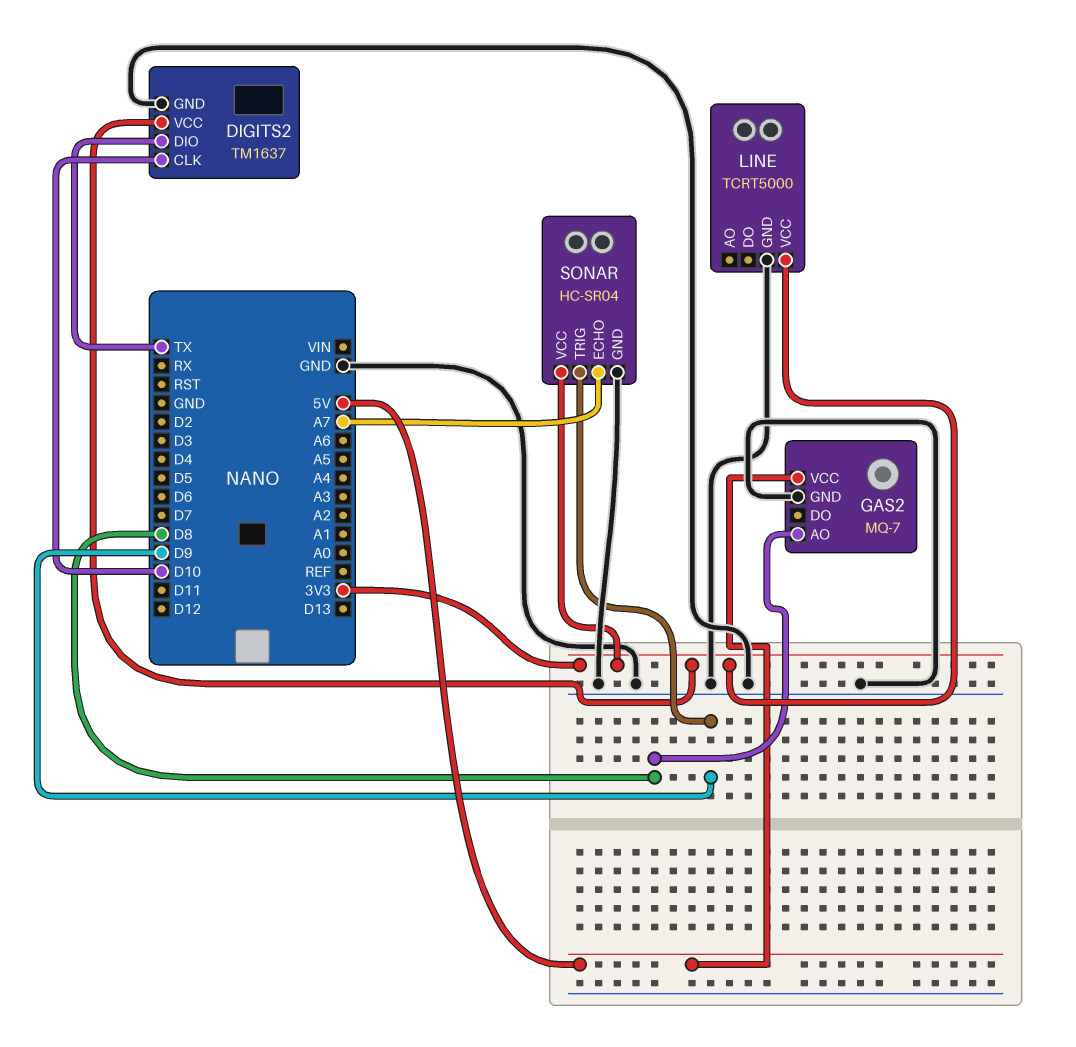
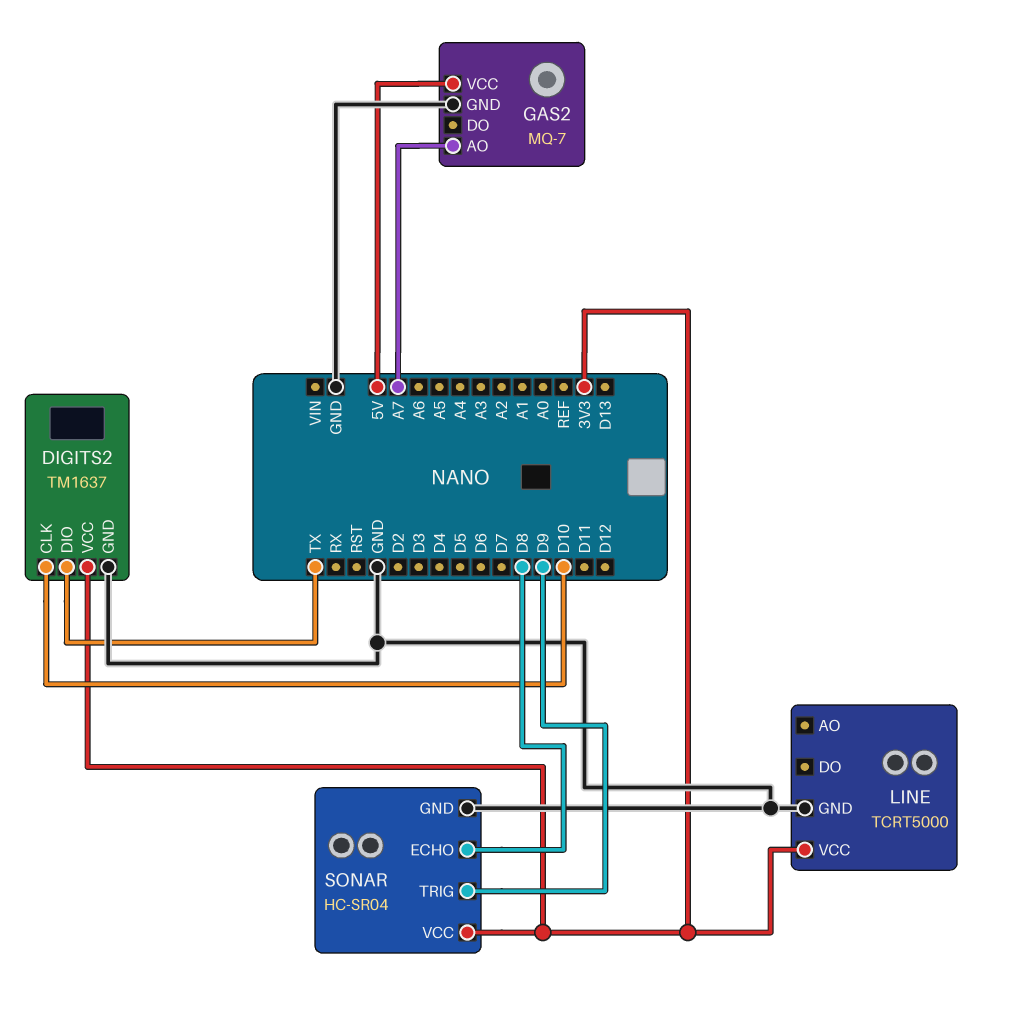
GAS2 pin AO: D8 -> A7
SONAR pin ECHO: A7 -> D8

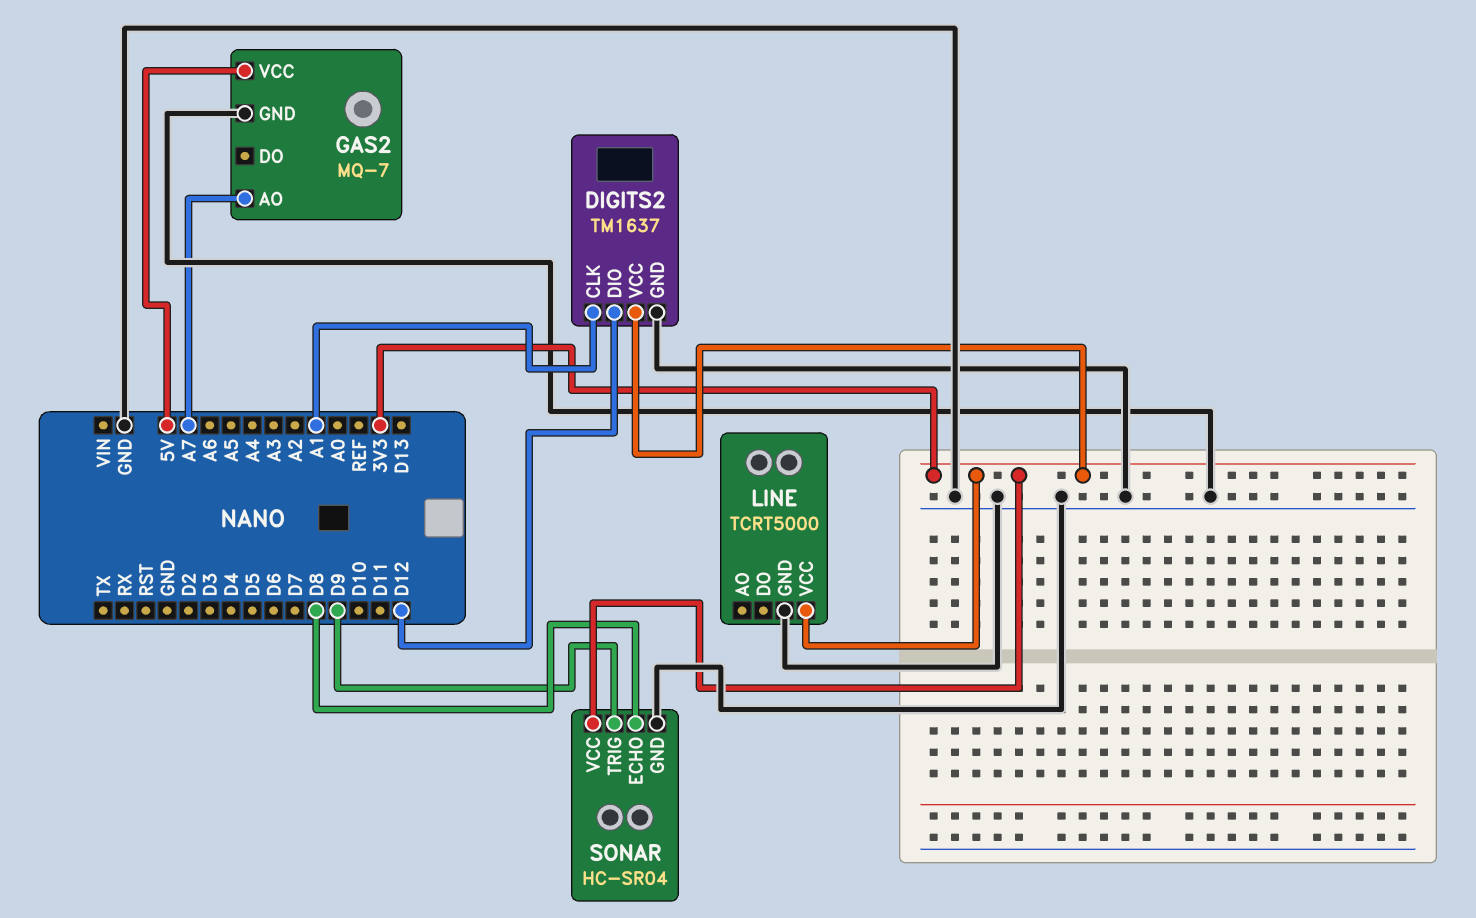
DIGITS2 pin CLK: D10 -> A1
DIGITS2 pin DIO: TX -> D12

